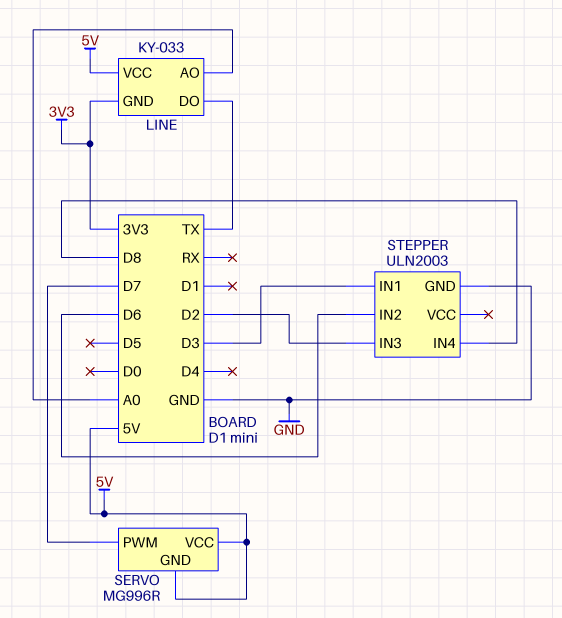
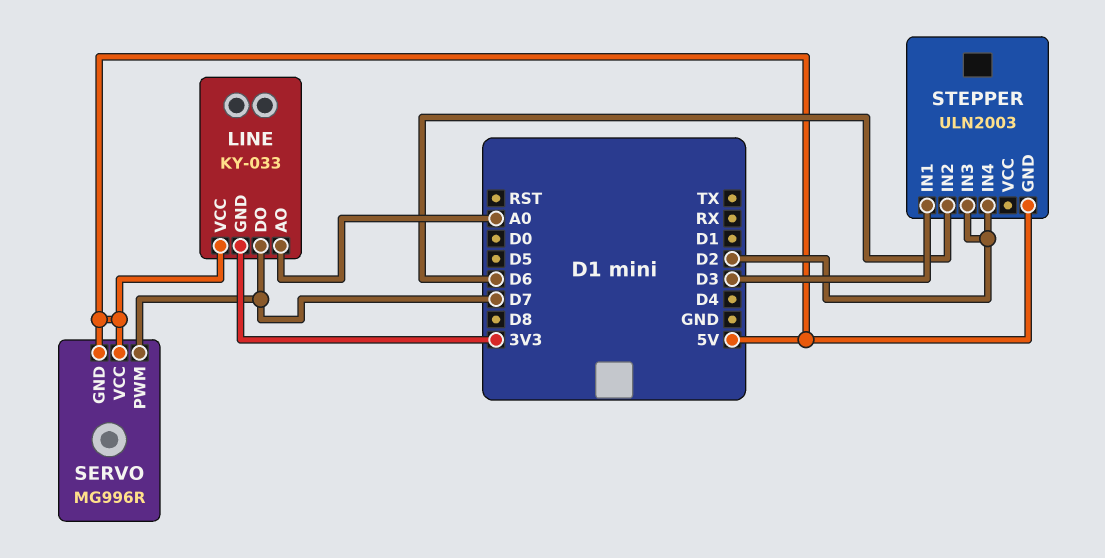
LINE pin DO: TX -> D7
STEPPER pin GND: GND -> 5V
STEPPER pin IN4: D8 -> D2

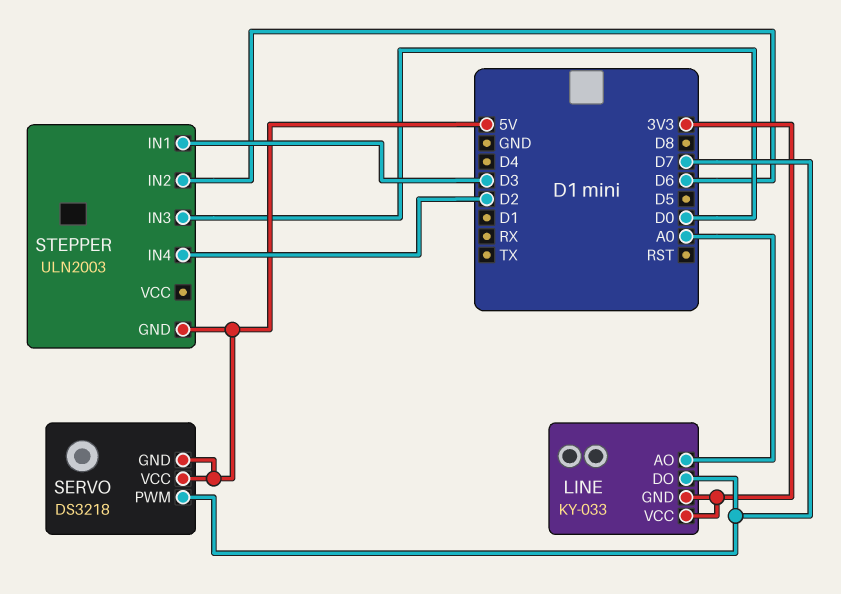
LINE pin VCC: 5V -> 3V3
SERVO: MG996R -> DS3218
STEPPER pin IN3: D2 -> D0

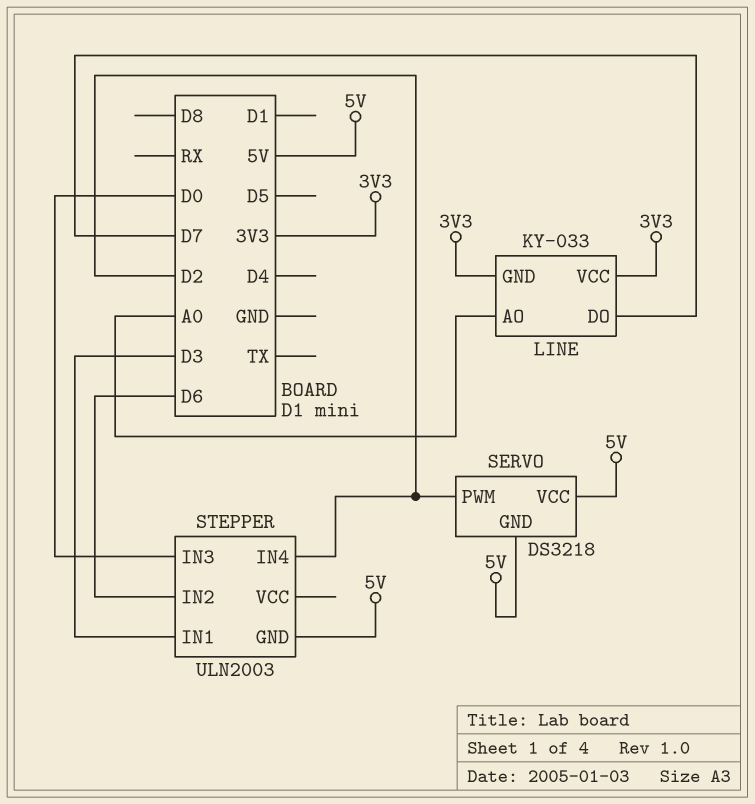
SERVO pin PWM: D7 -> D2

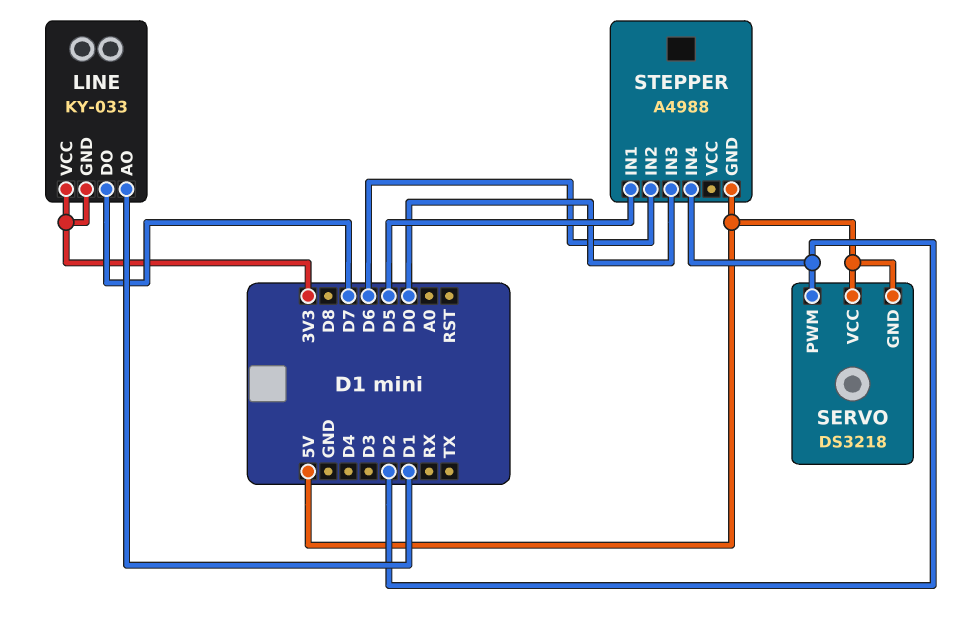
LINE pin AO: A0 -> D1
STEPPER: ULN2003 -> A4988
STEPPER pin IN1: D3 -> D5

